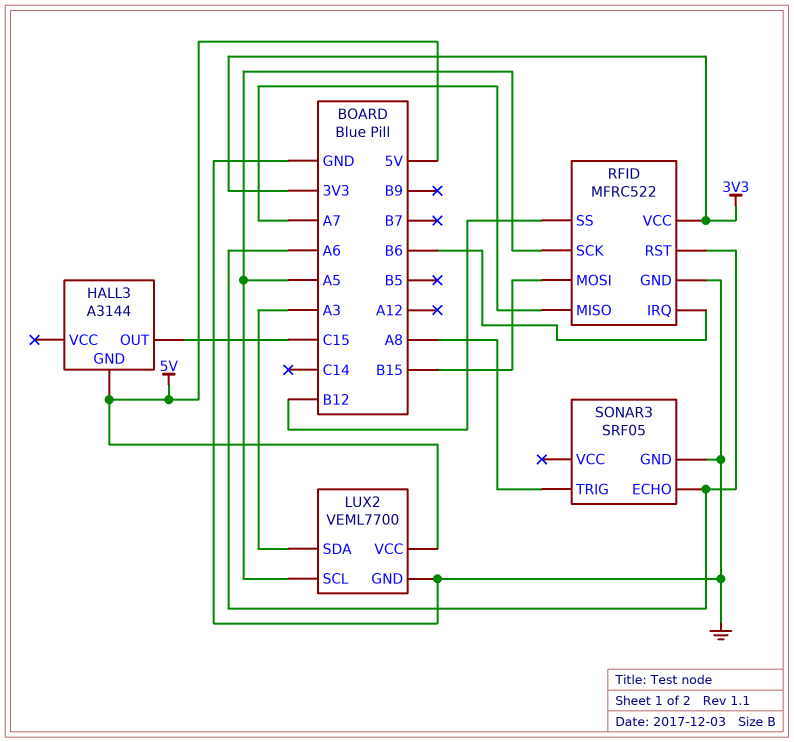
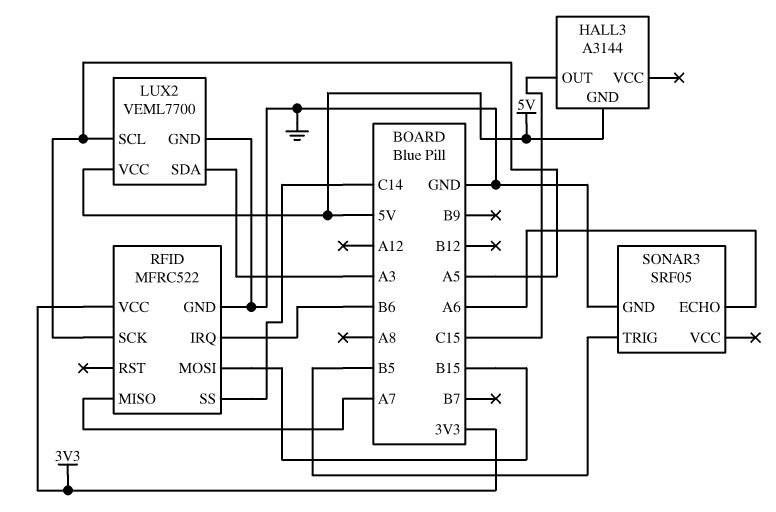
RFID pin RST: A6 -> none
RFID pin SS: B12 -> C14
SONAR3 pin TRIG: A8 -> B5

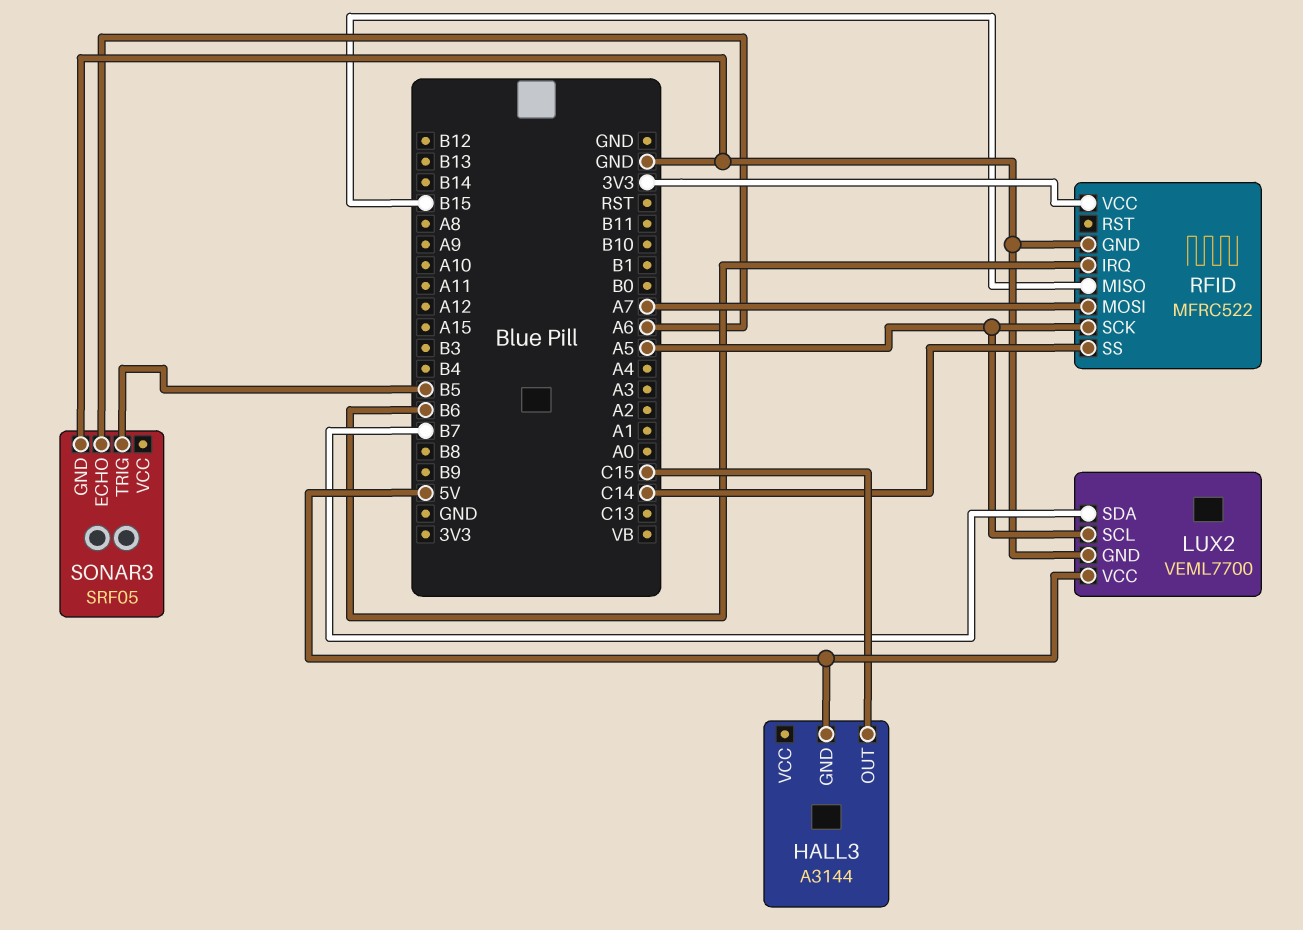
LUX2 pin SDA: A3 -> B7
RFID pin MISO: A7 -> B15
RFID pin MOSI: B15 -> A7

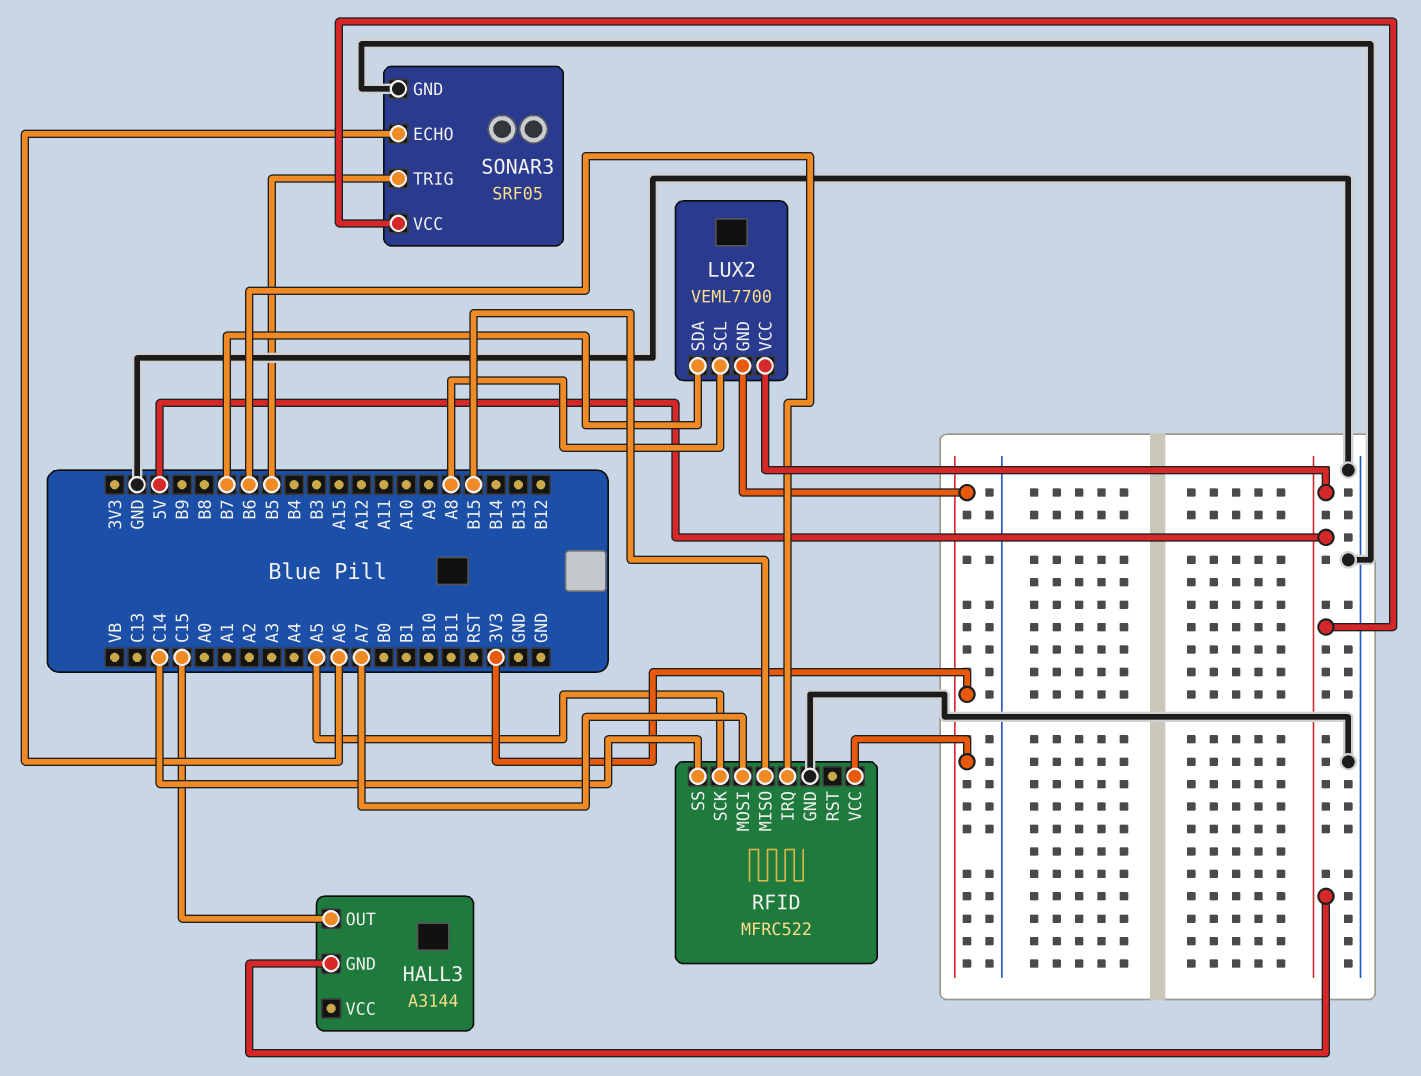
LUX2 pin GND: GND -> 3V3
LUX2 pin SCL: A5 -> A8
SONAR3 pin VCC: none -> 5V

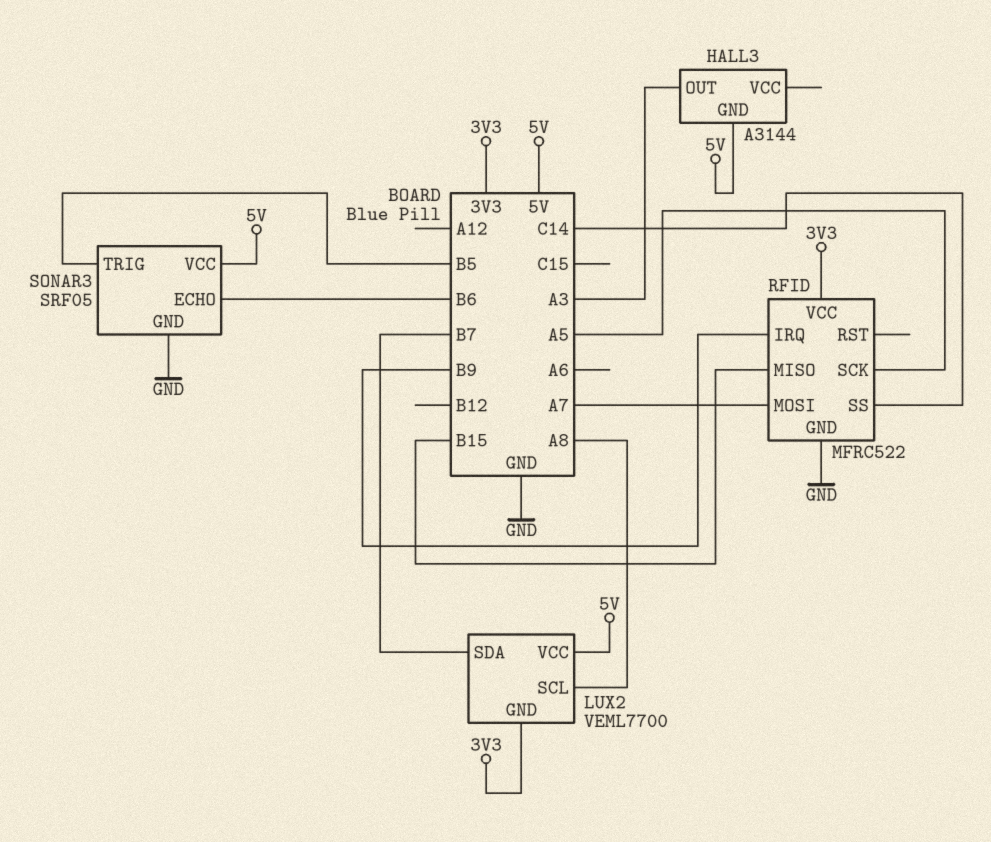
HALL3 pin OUT: C15 -> A3
RFID pin IRQ: B6 -> B9
SONAR3 pin ECHO: A6 -> B6

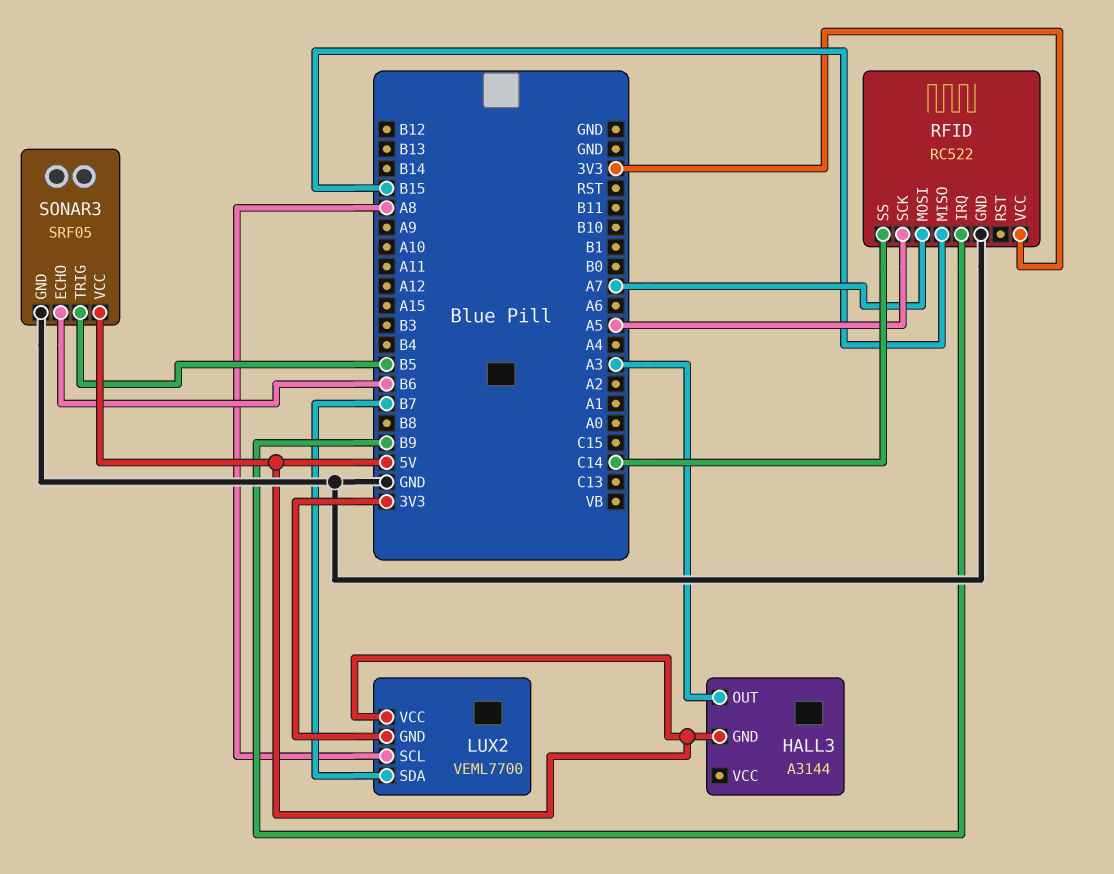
RFID: MFRC522 -> RC522

